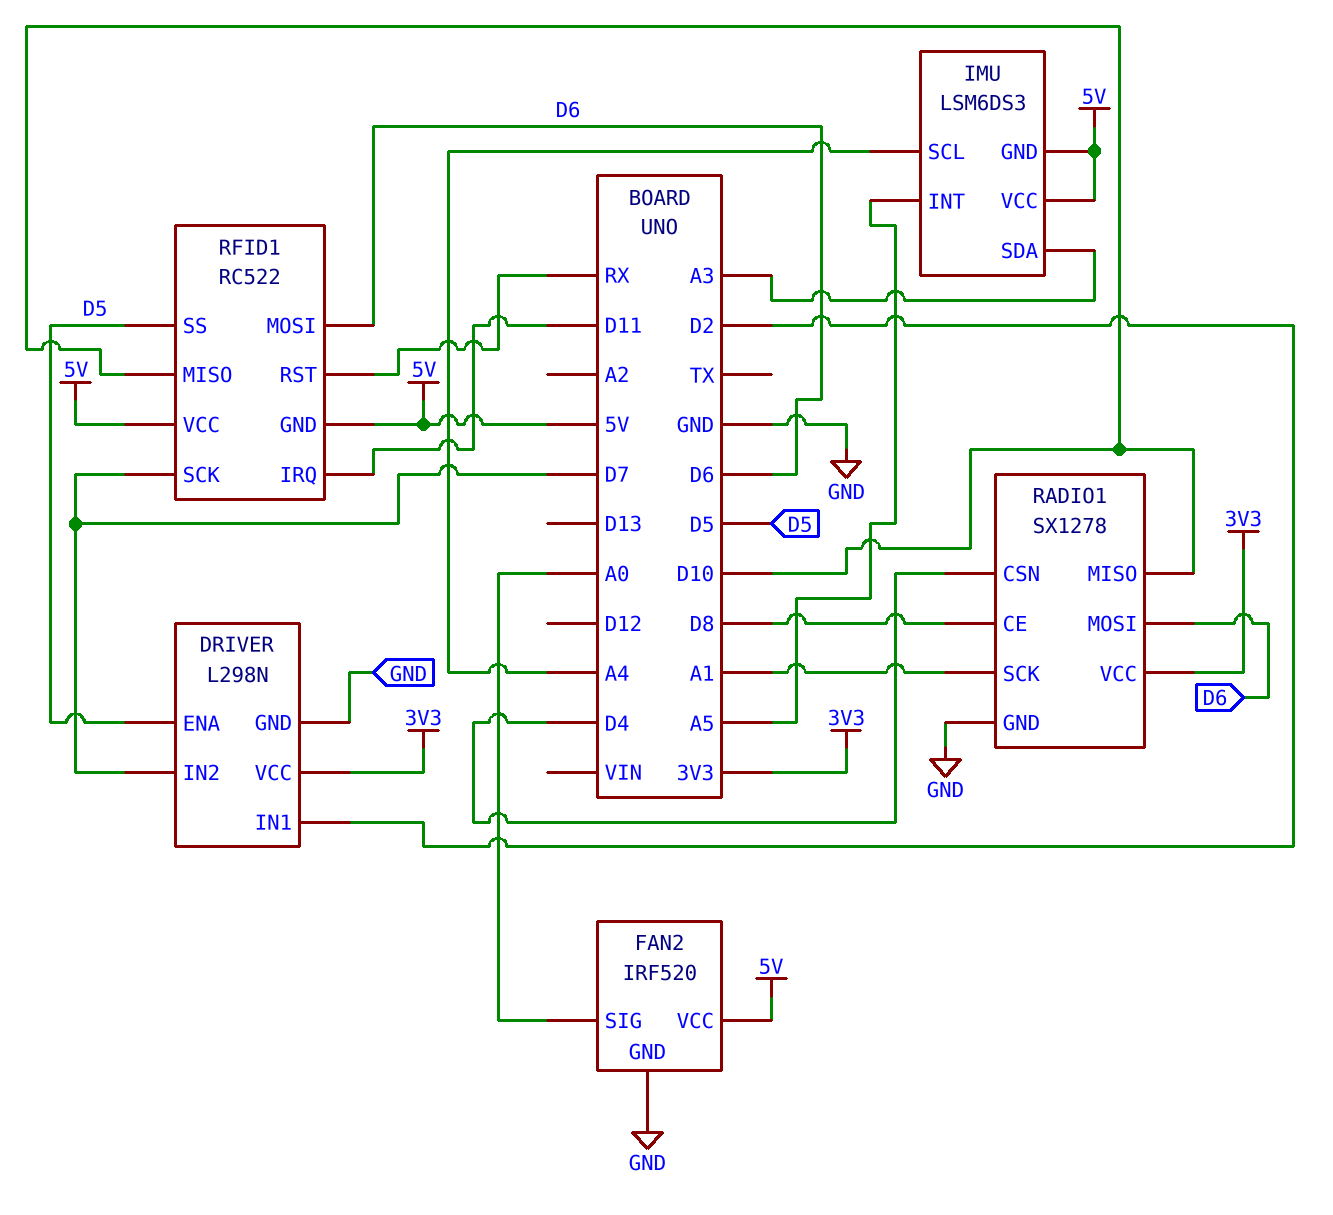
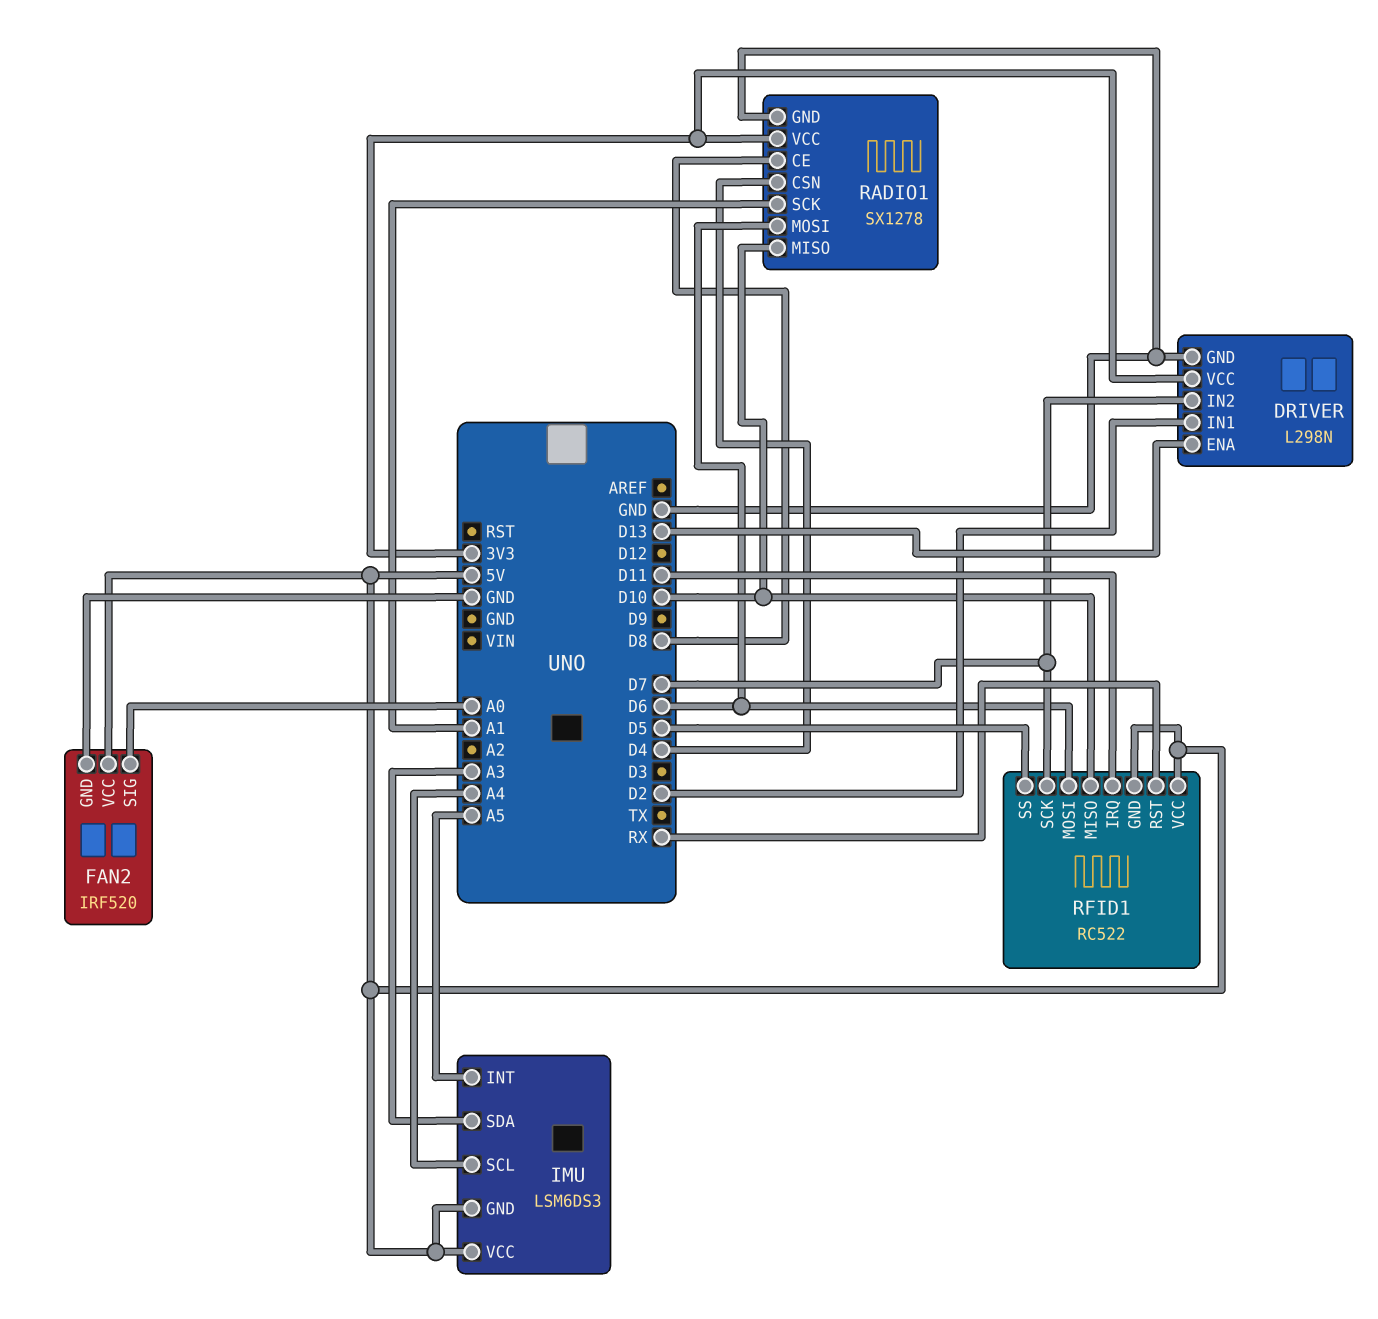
DRIVER pin ENA: D5 -> D13

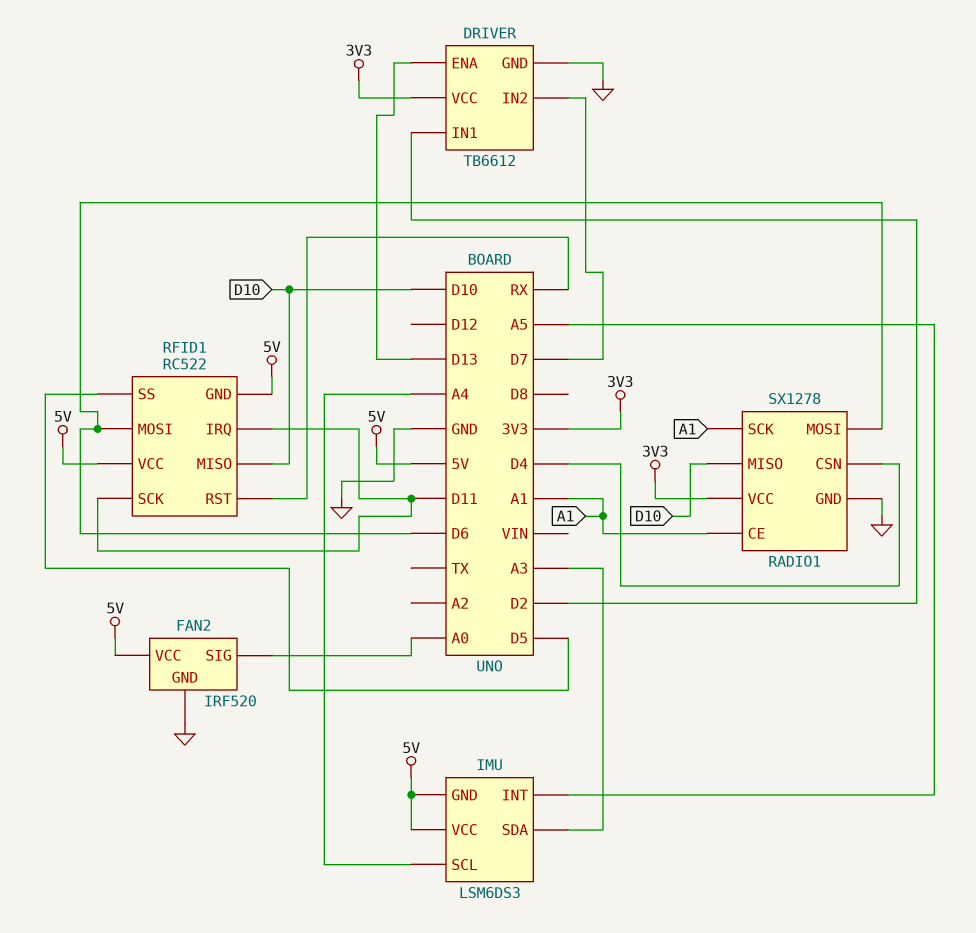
DRIVER: L298N -> TB6612
RADIO1 pin CE: D8 -> A1
RFID1 pin SCK: D7 -> D11

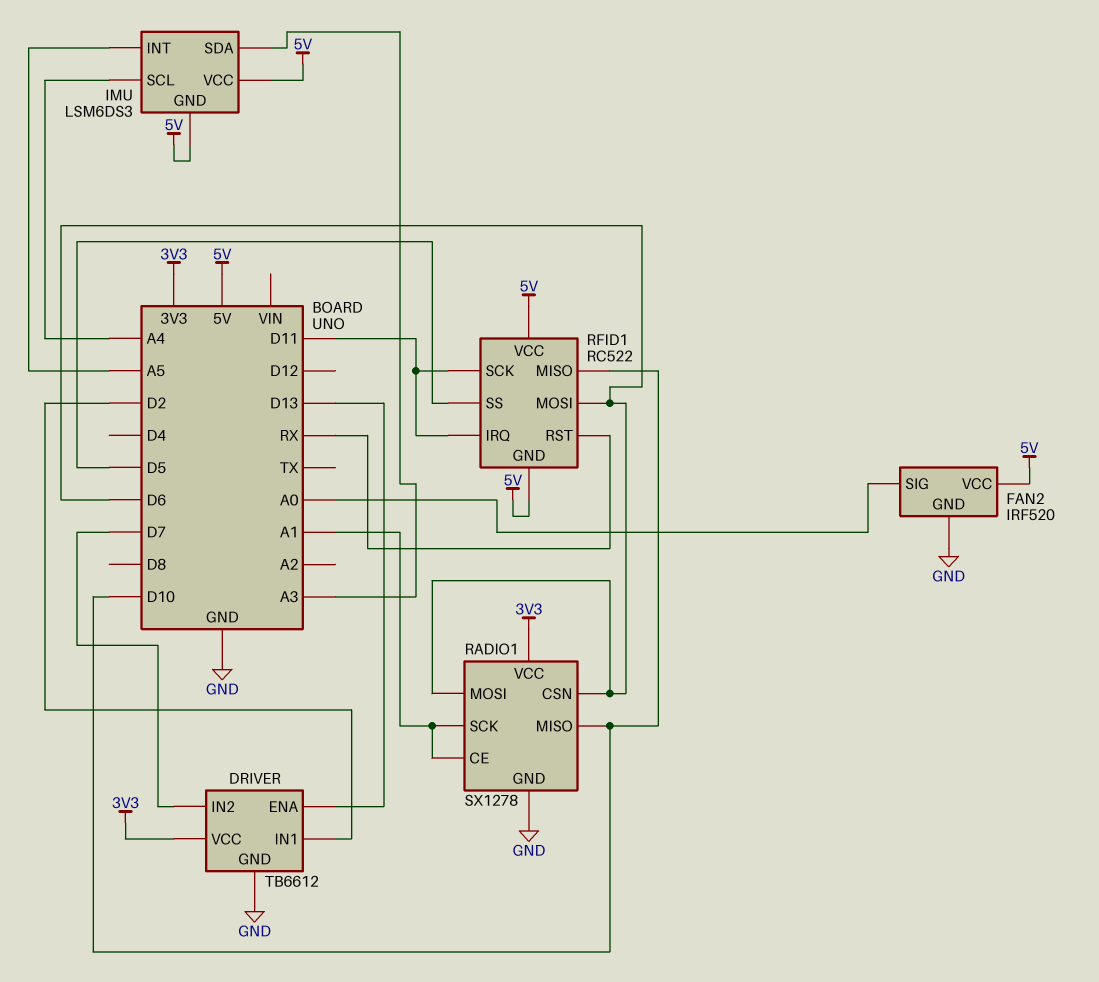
RADIO1 pin CSN: D4 -> D6

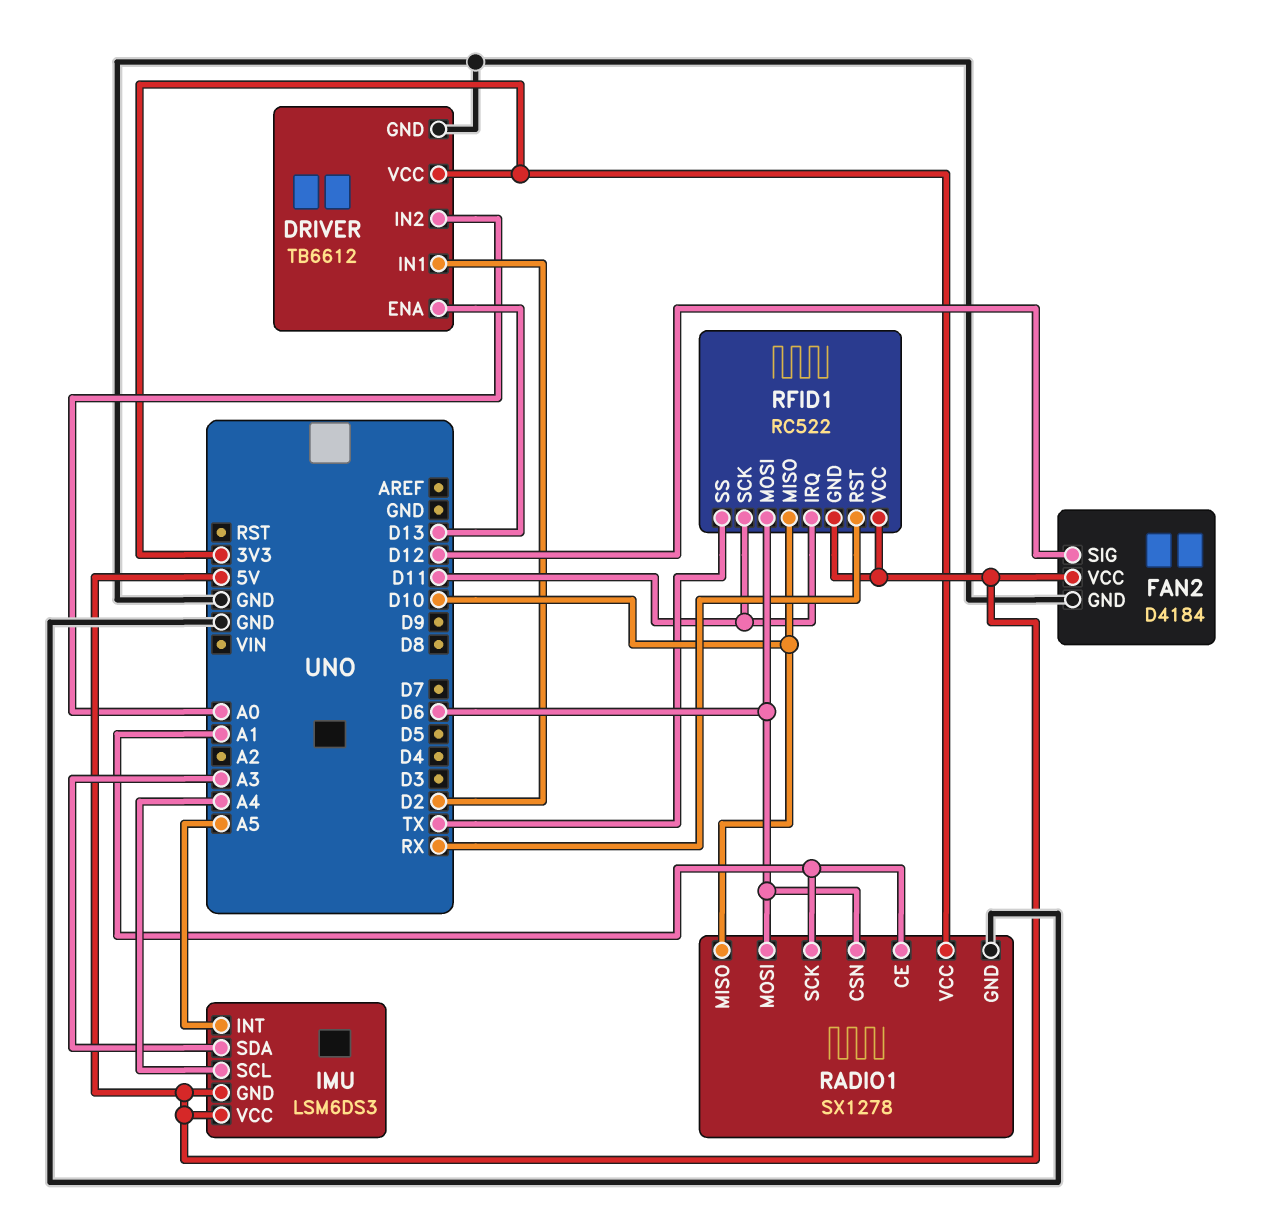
DRIVER pin IN2: D7 -> A0
FAN2: IRF520 -> D4184
FAN2 pin SIG: A0 -> D12
RFID1 pin SS: D5 -> TX

